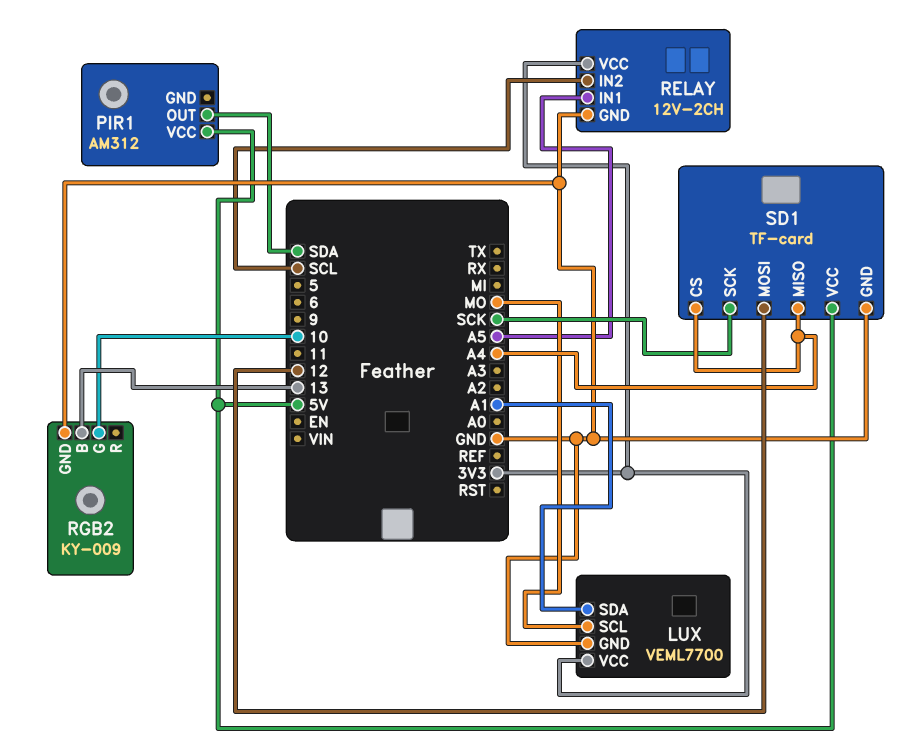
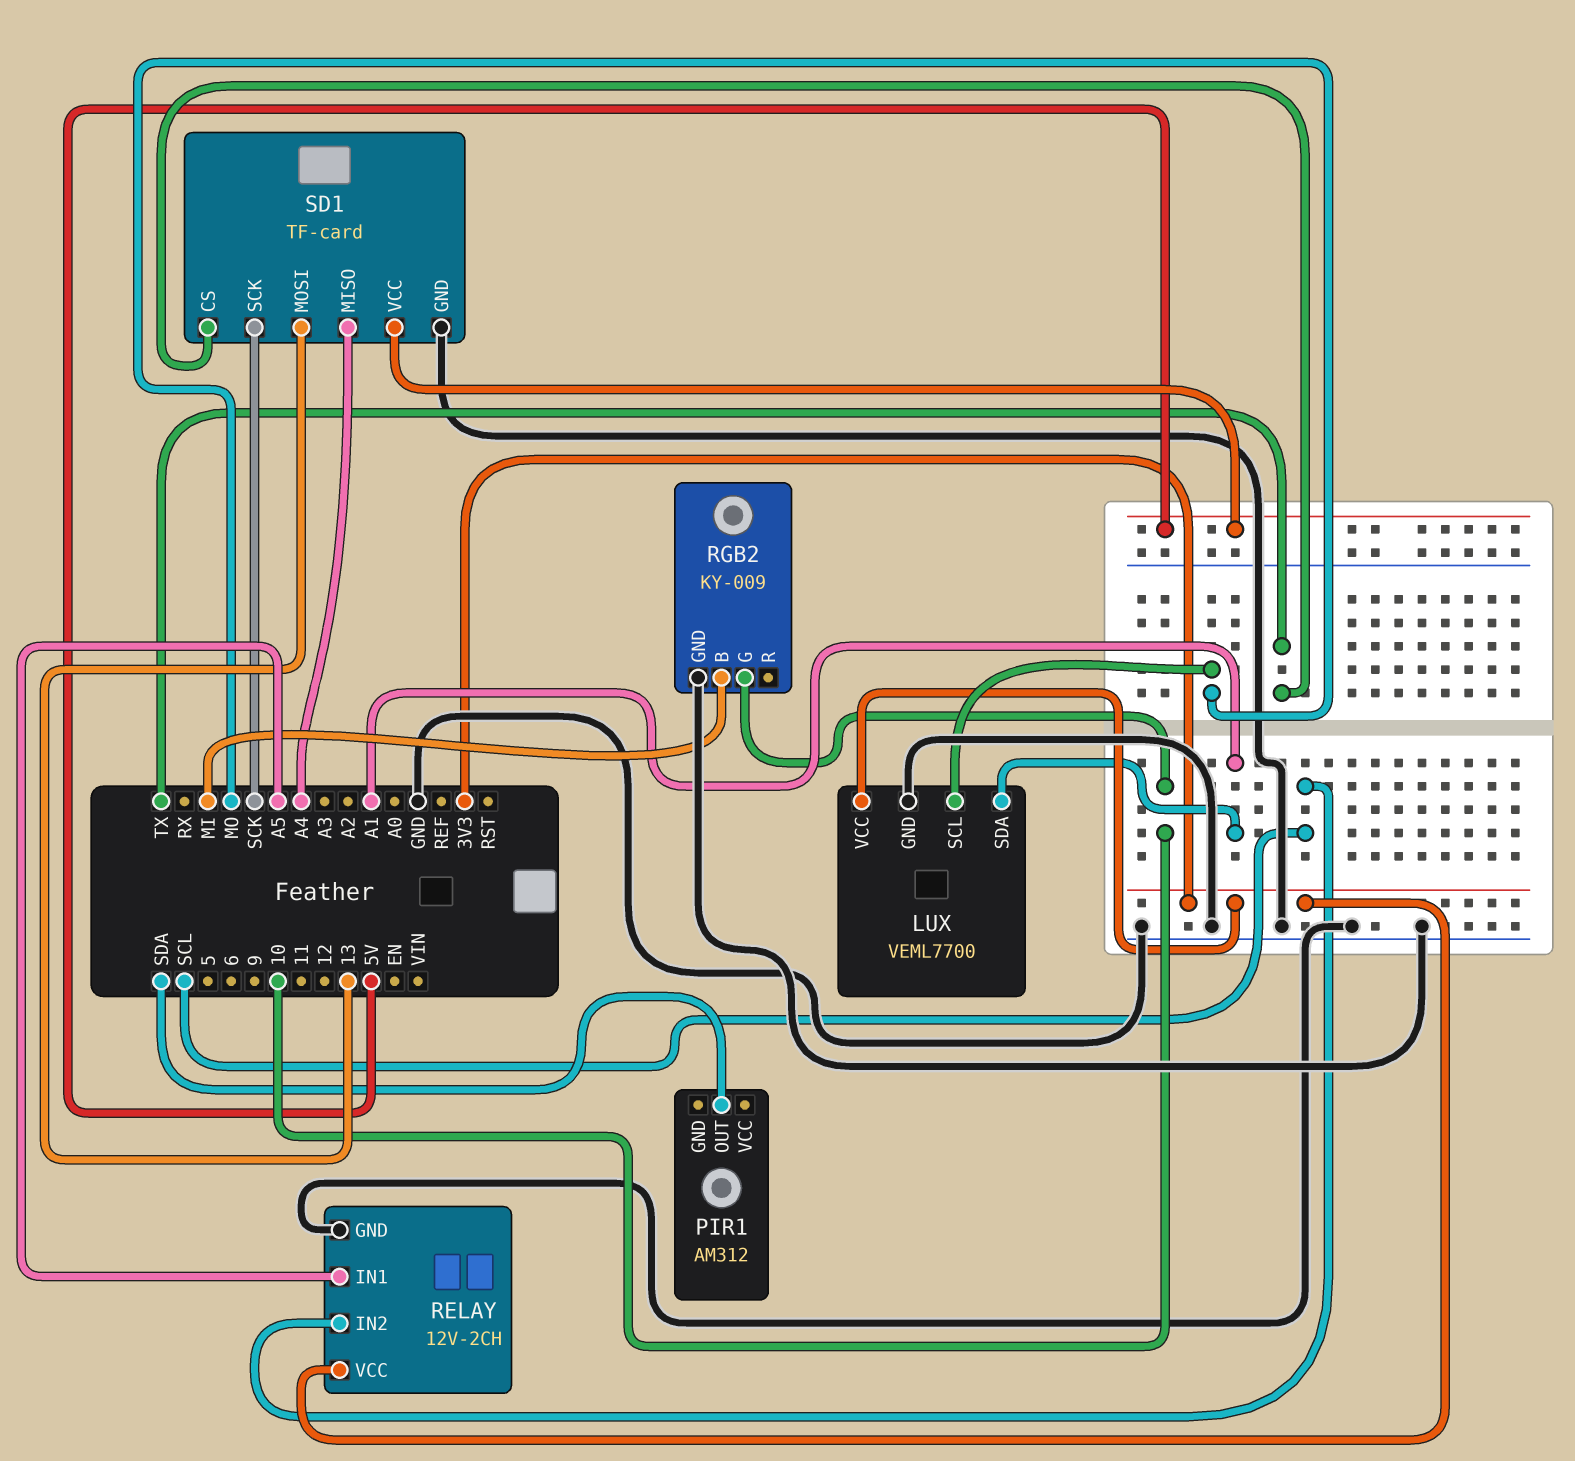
PIR1 pin VCC: 5V -> none
RGB2 pin B: 13 -> MI
SD1 pin CS: A4 -> TX
SD1 pin MOSI: 12 -> 13

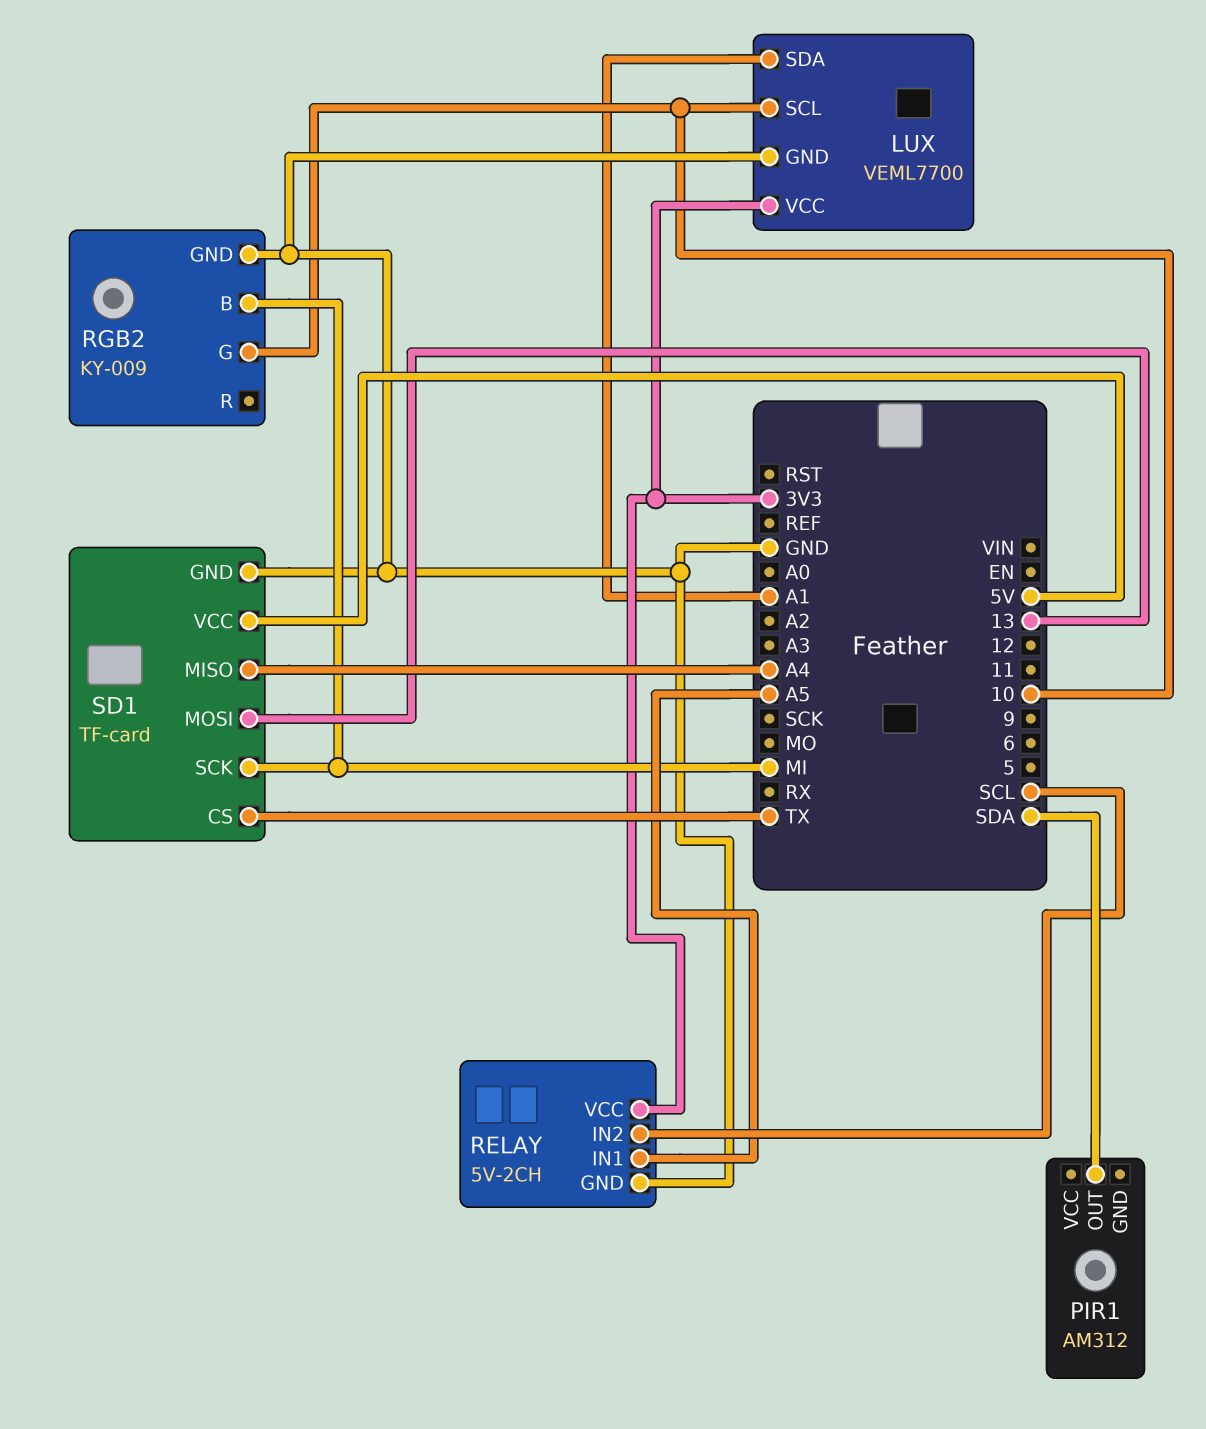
LUX pin SCL: MO -> 10
RELAY: 12V-2CH -> 5V-2CH
SD1 pin SCK: SCK -> MI

